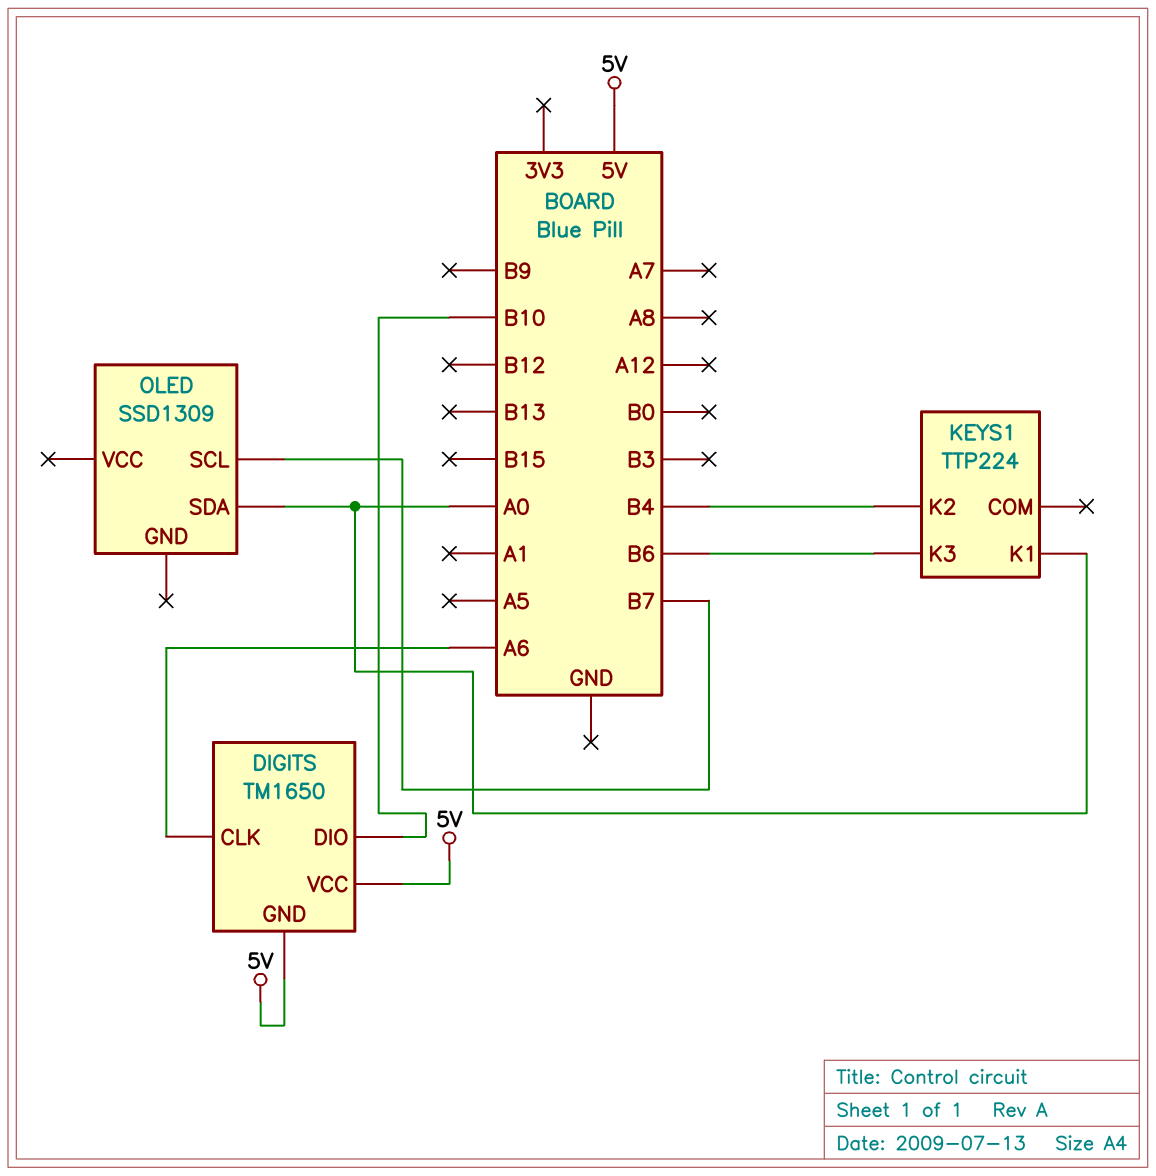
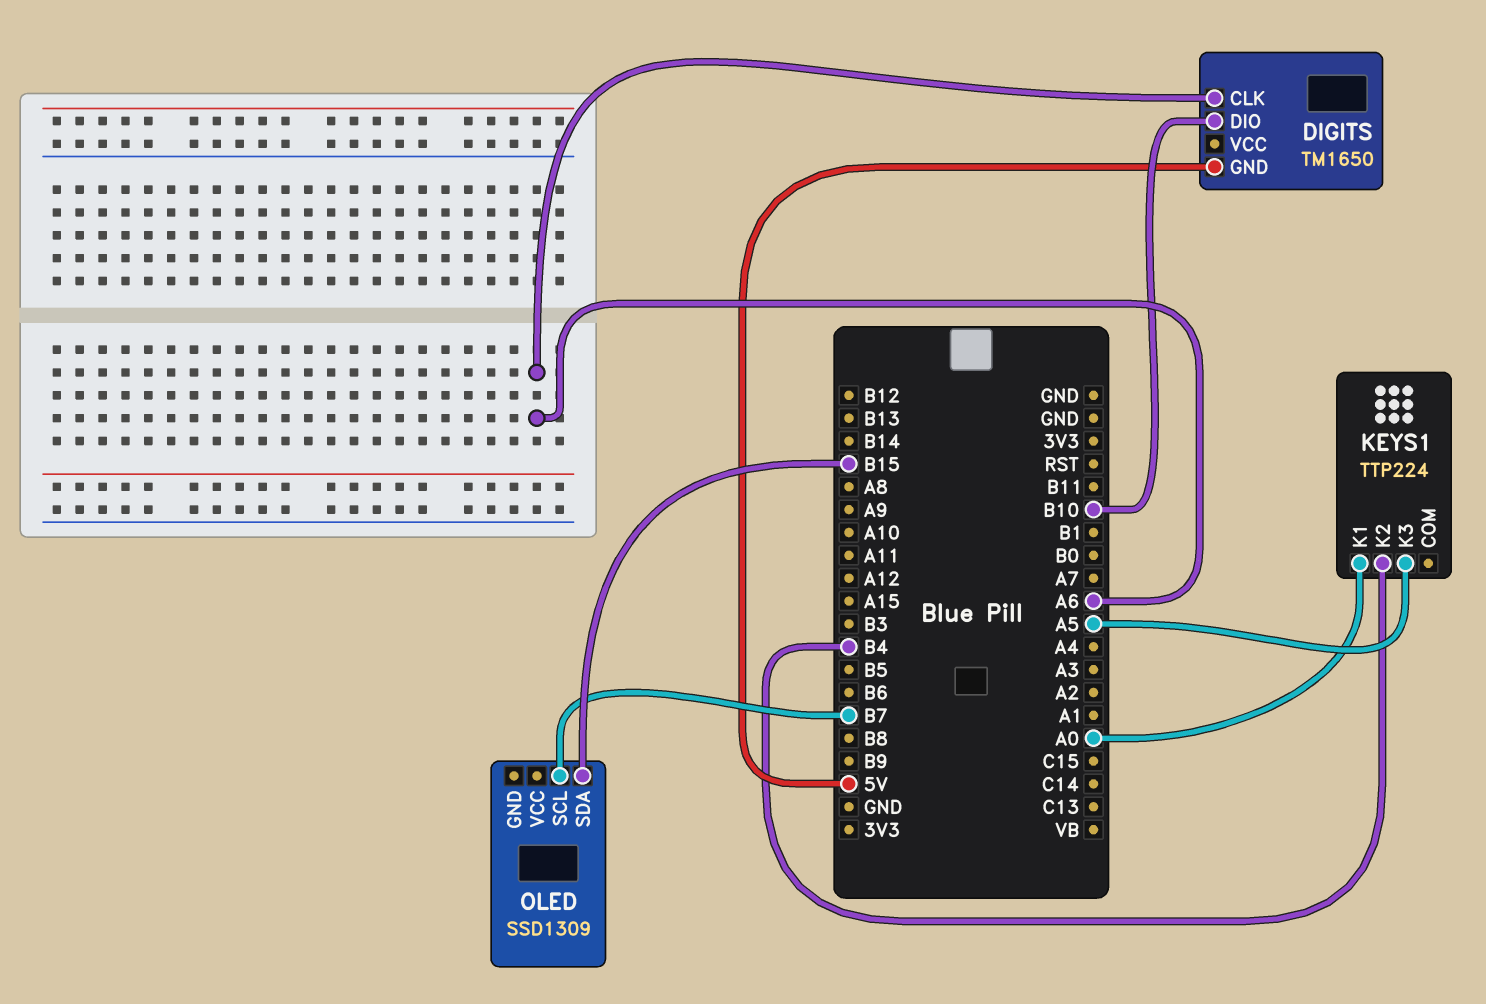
DIGITS pin VCC: 5V -> none
KEYS1 pin K3: B6 -> A5
OLED pin SDA: A0 -> B15

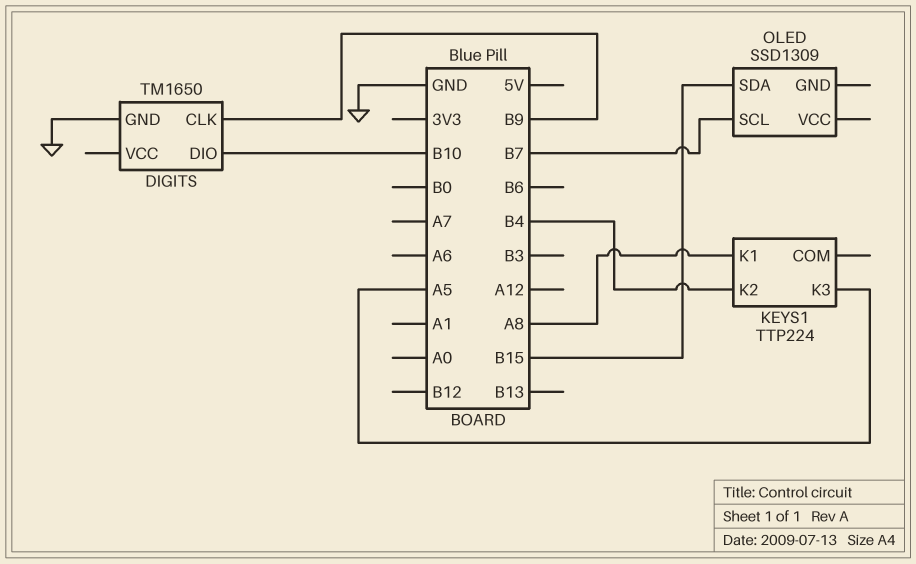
DIGITS pin CLK: A6 -> B9
DIGITS pin GND: 5V -> GND
KEYS1 pin K1: A0 -> A8

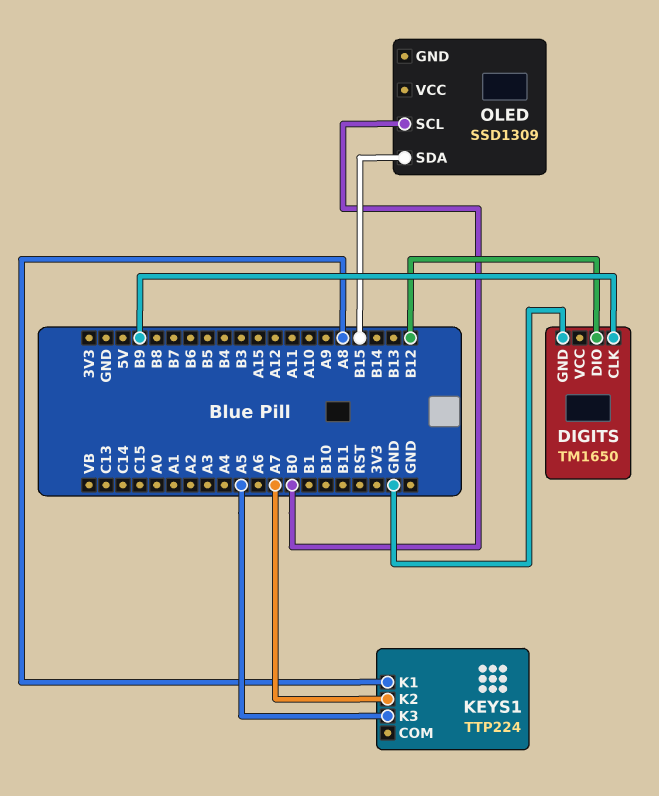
DIGITS pin DIO: B10 -> B12
KEYS1 pin K2: B4 -> A7
OLED pin SCL: B7 -> B0

